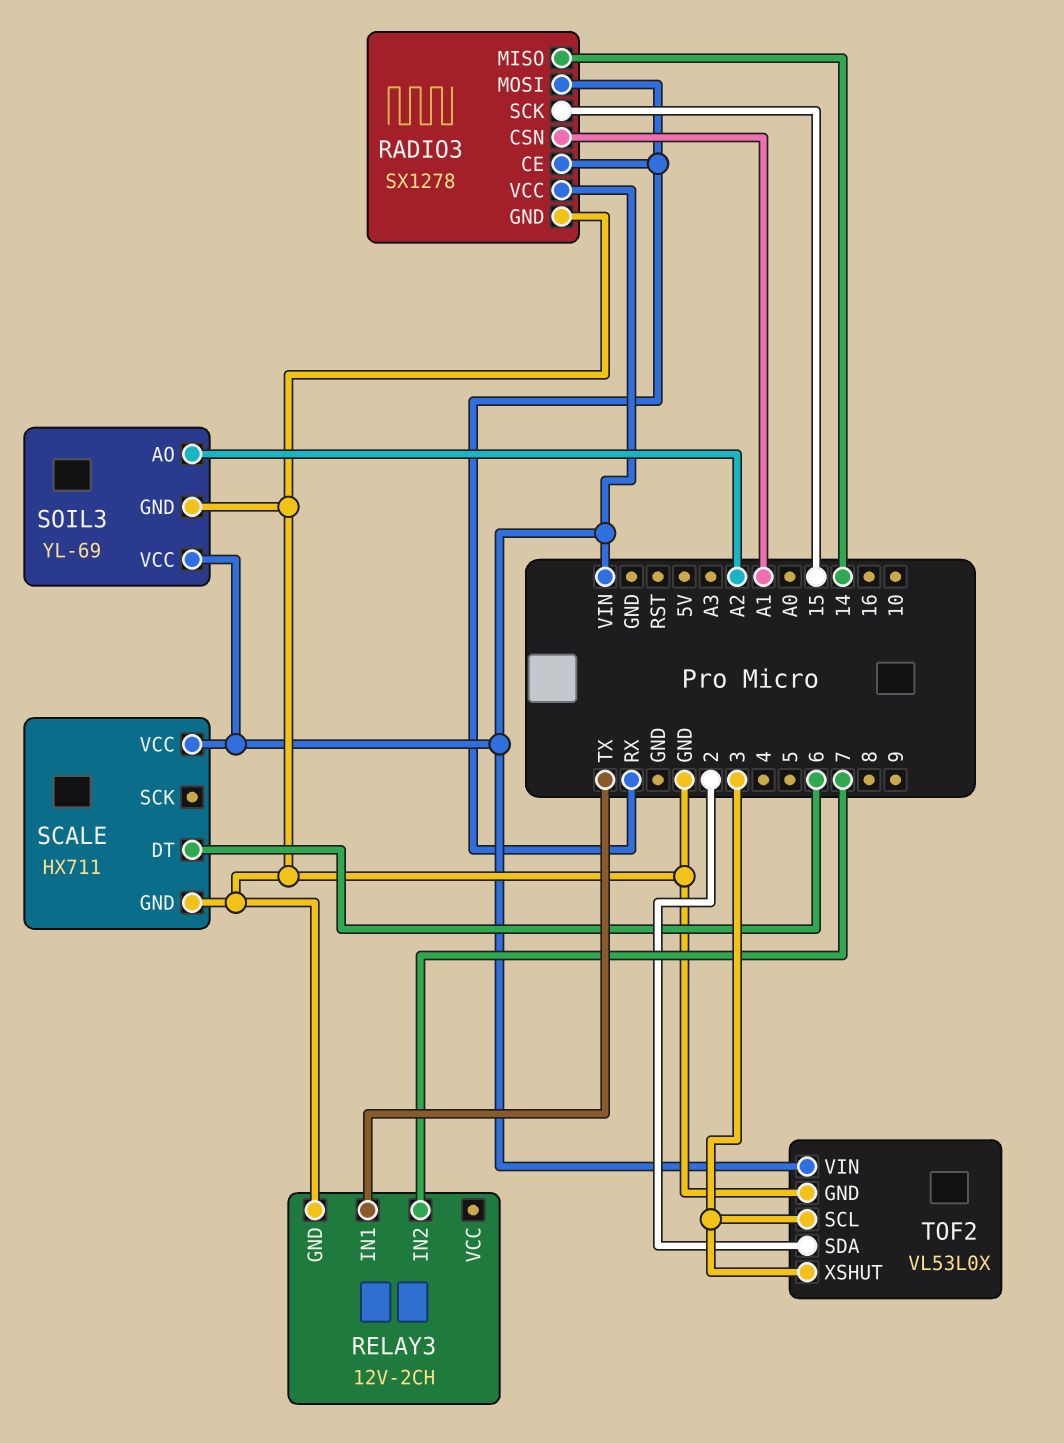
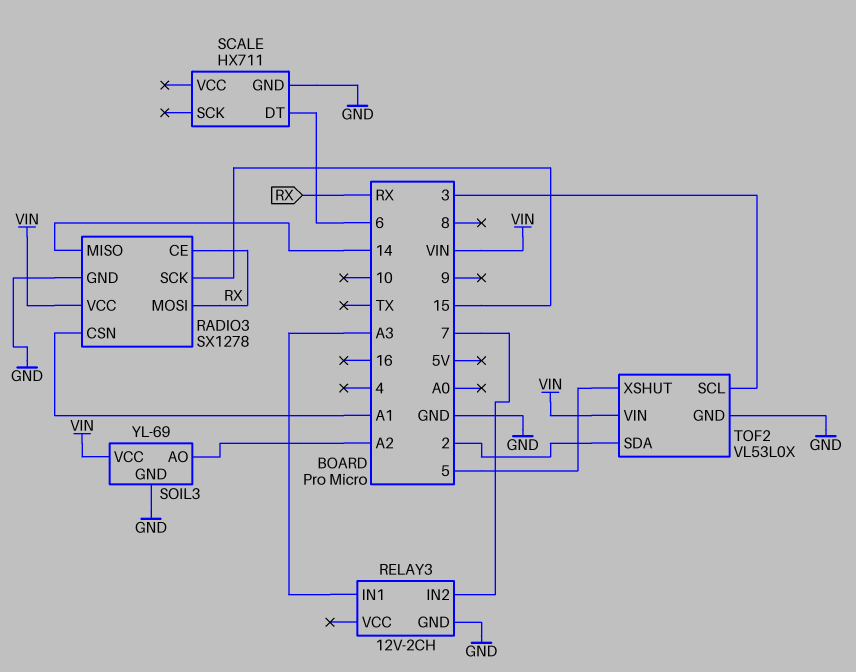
RELAY3 pin IN1: TX -> A3
SCALE pin VCC: VIN -> none
TOF2 pin XSHUT: 3 -> 5

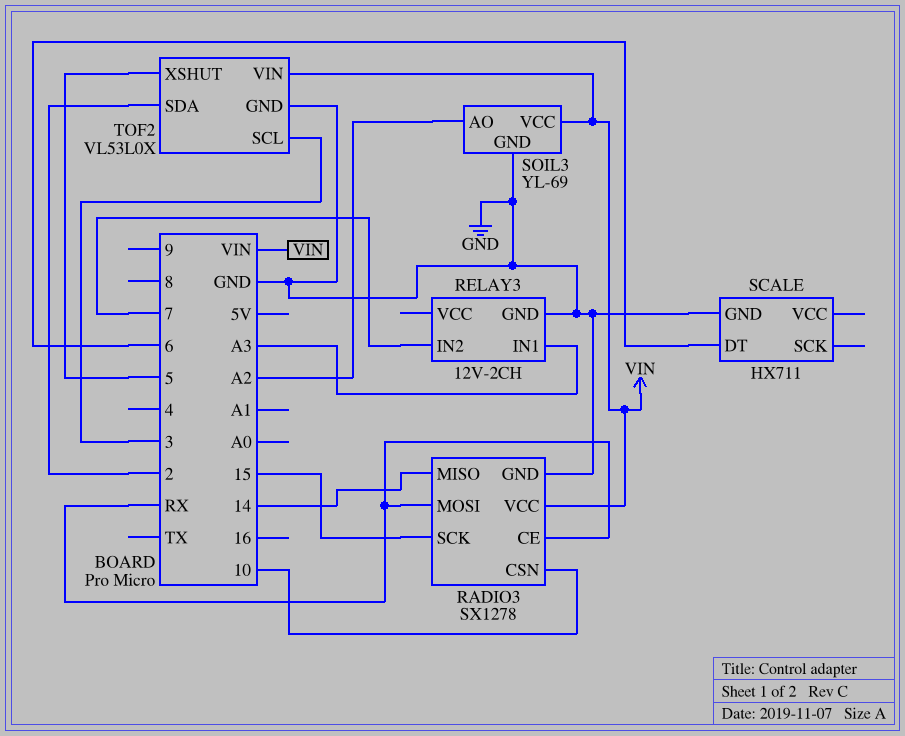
RADIO3 pin CSN: A1 -> 10

